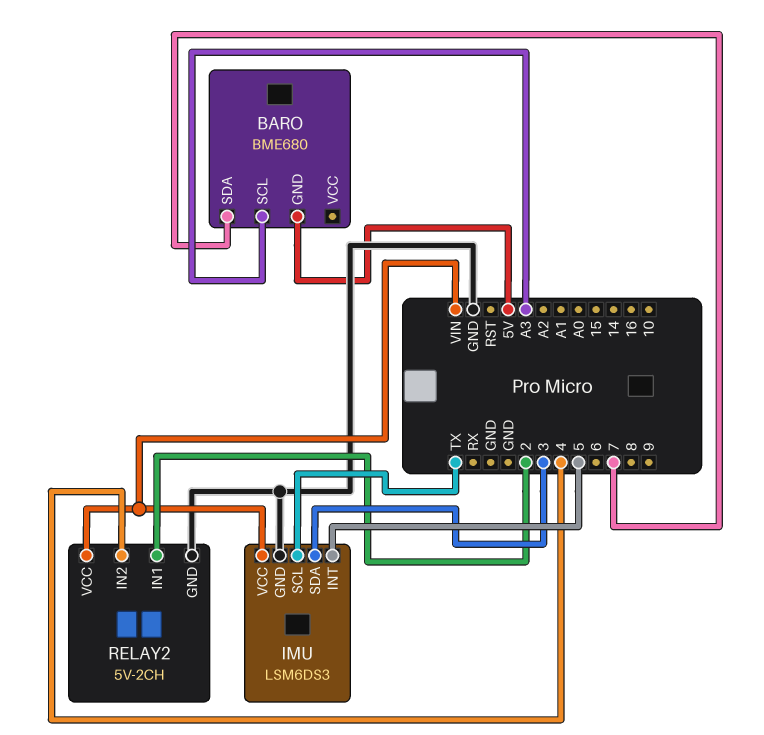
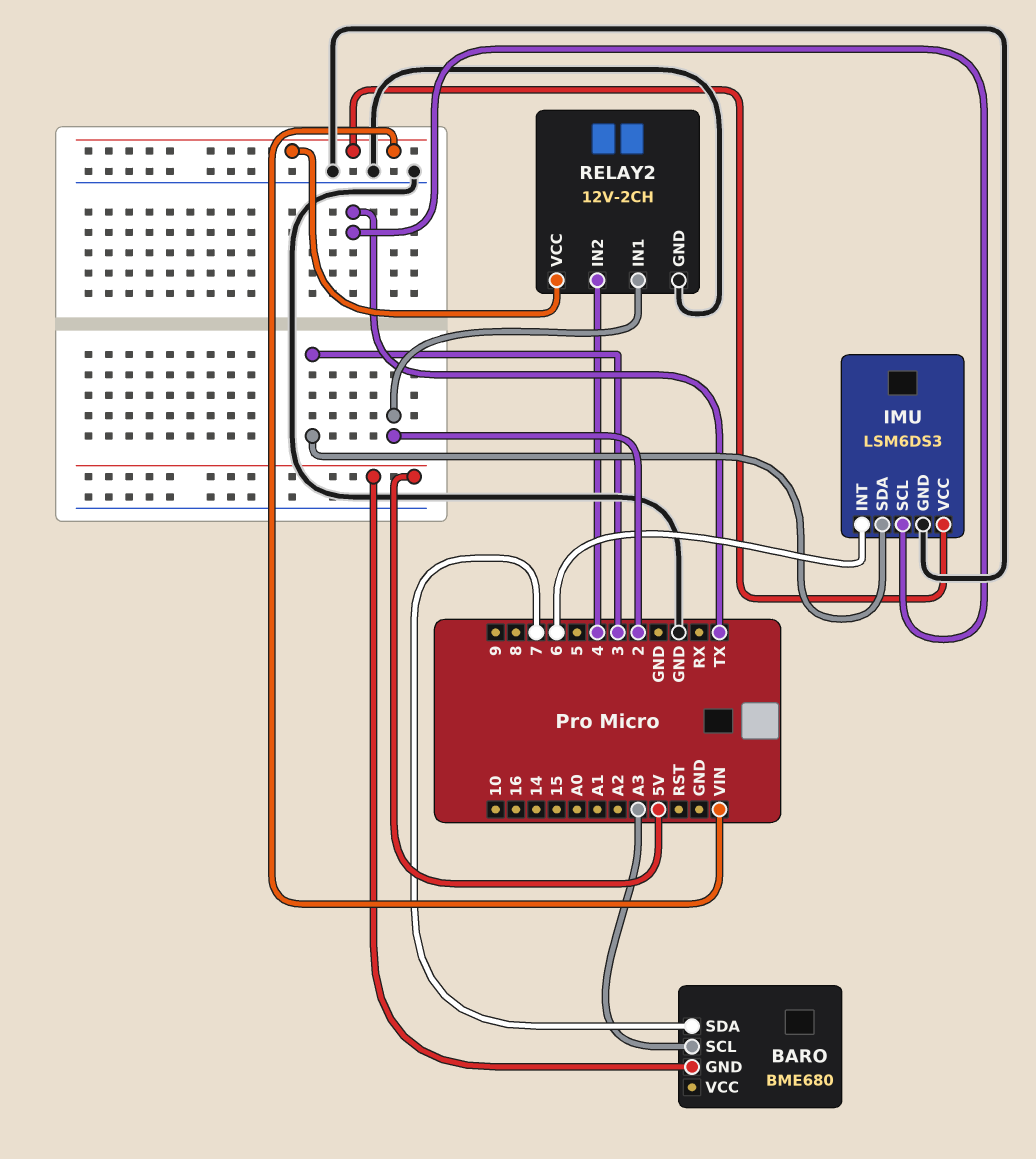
IMU pin INT: 5 -> 6
RELAY2: 5V-2CH -> 12V-2CH

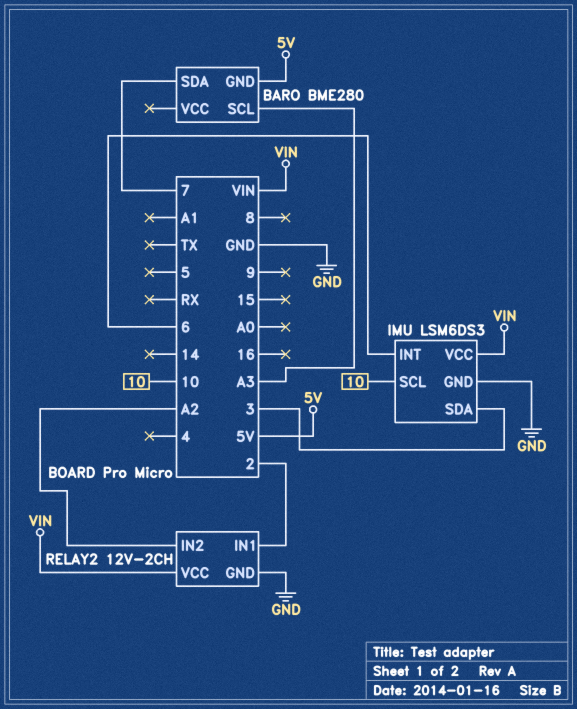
BARO: BME680 -> BME280
IMU pin SCL: TX -> 10
RELAY2 pin IN2: 4 -> A2

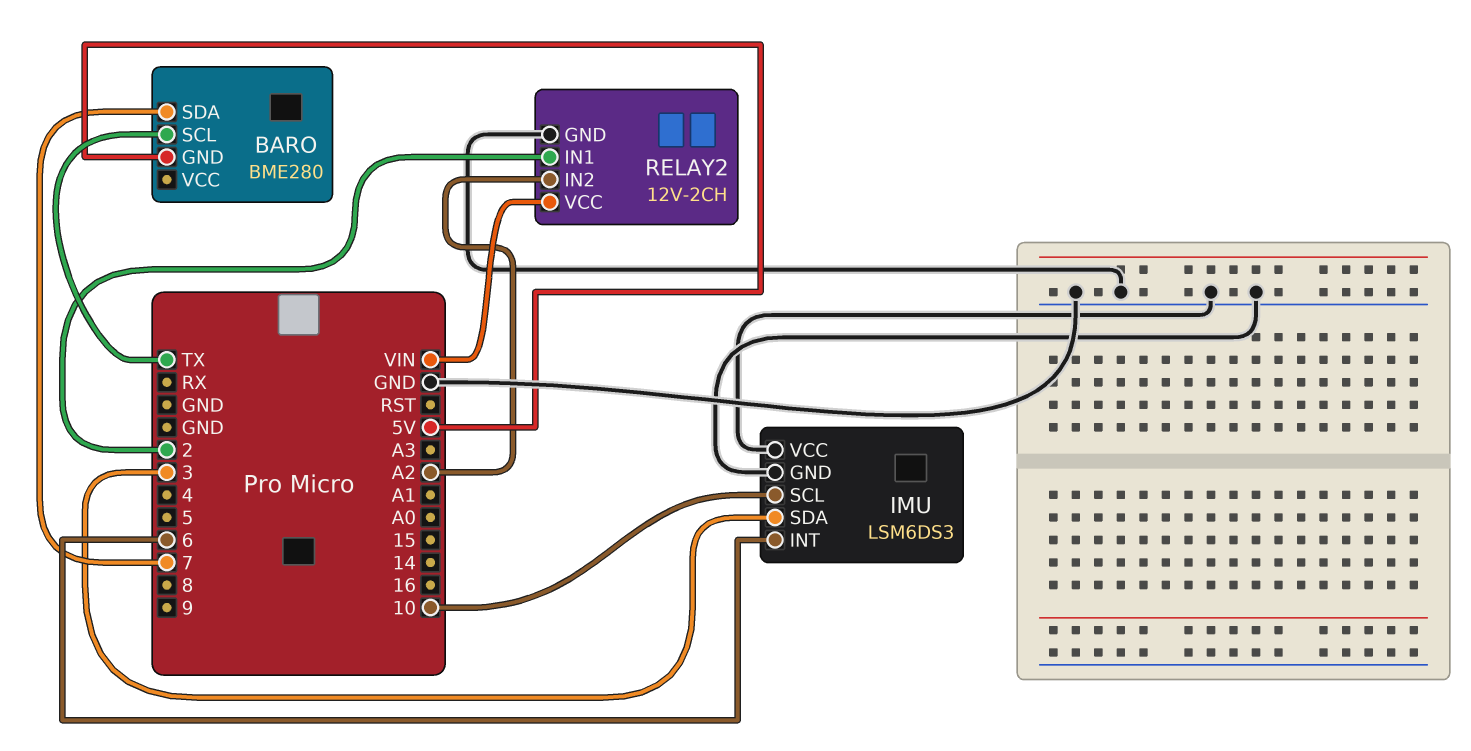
BARO pin SCL: A3 -> TX
IMU pin VCC: VIN -> GND

